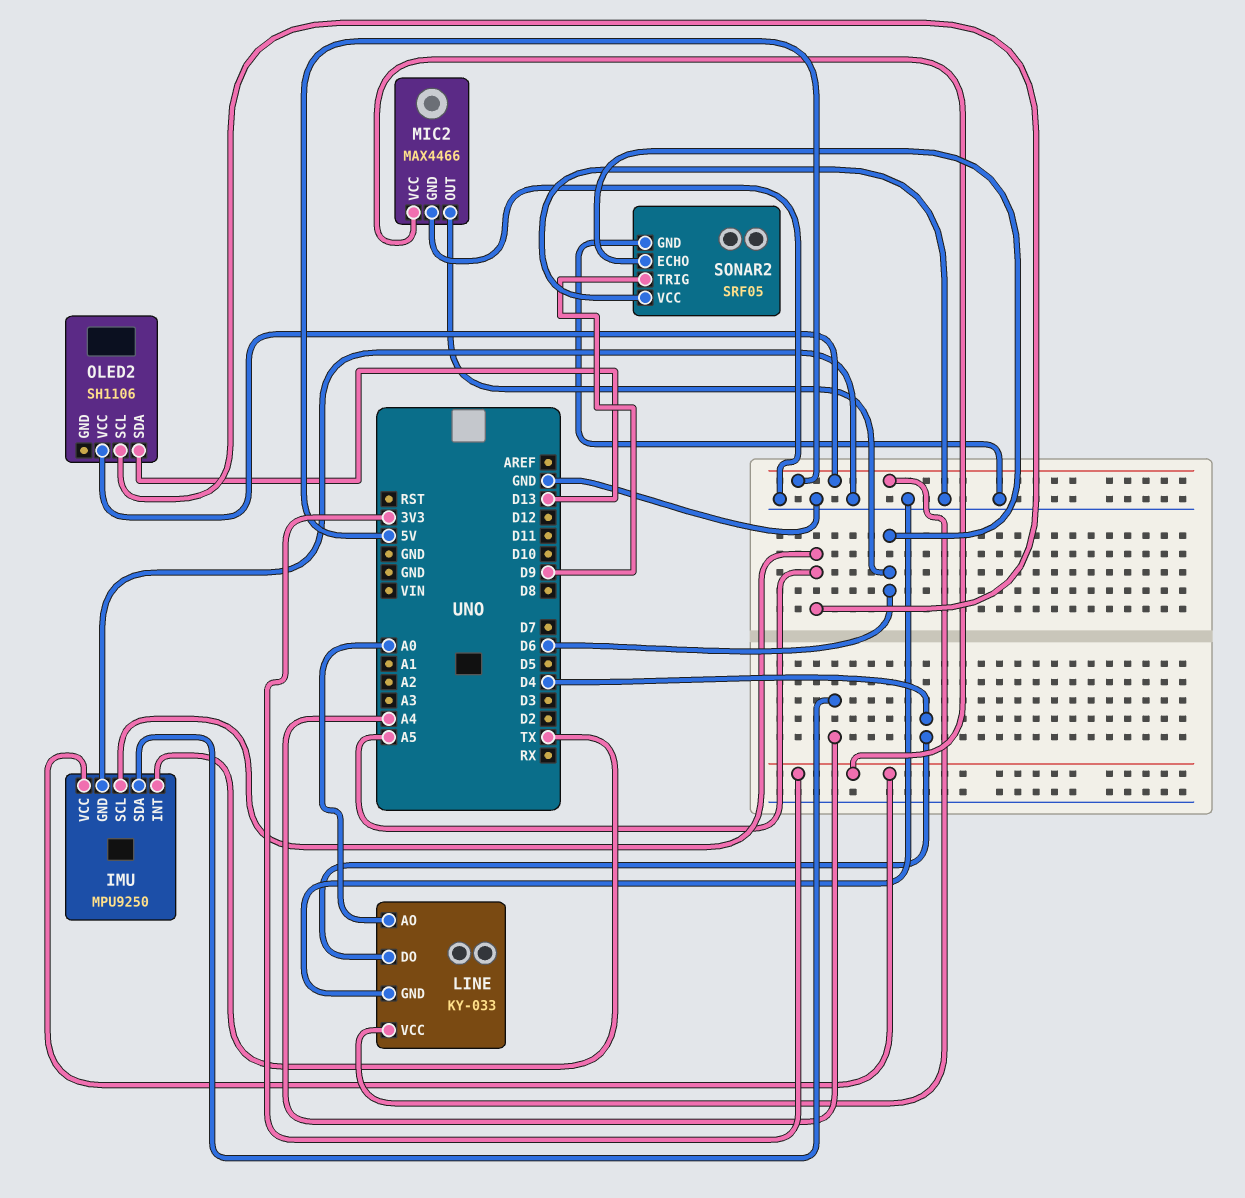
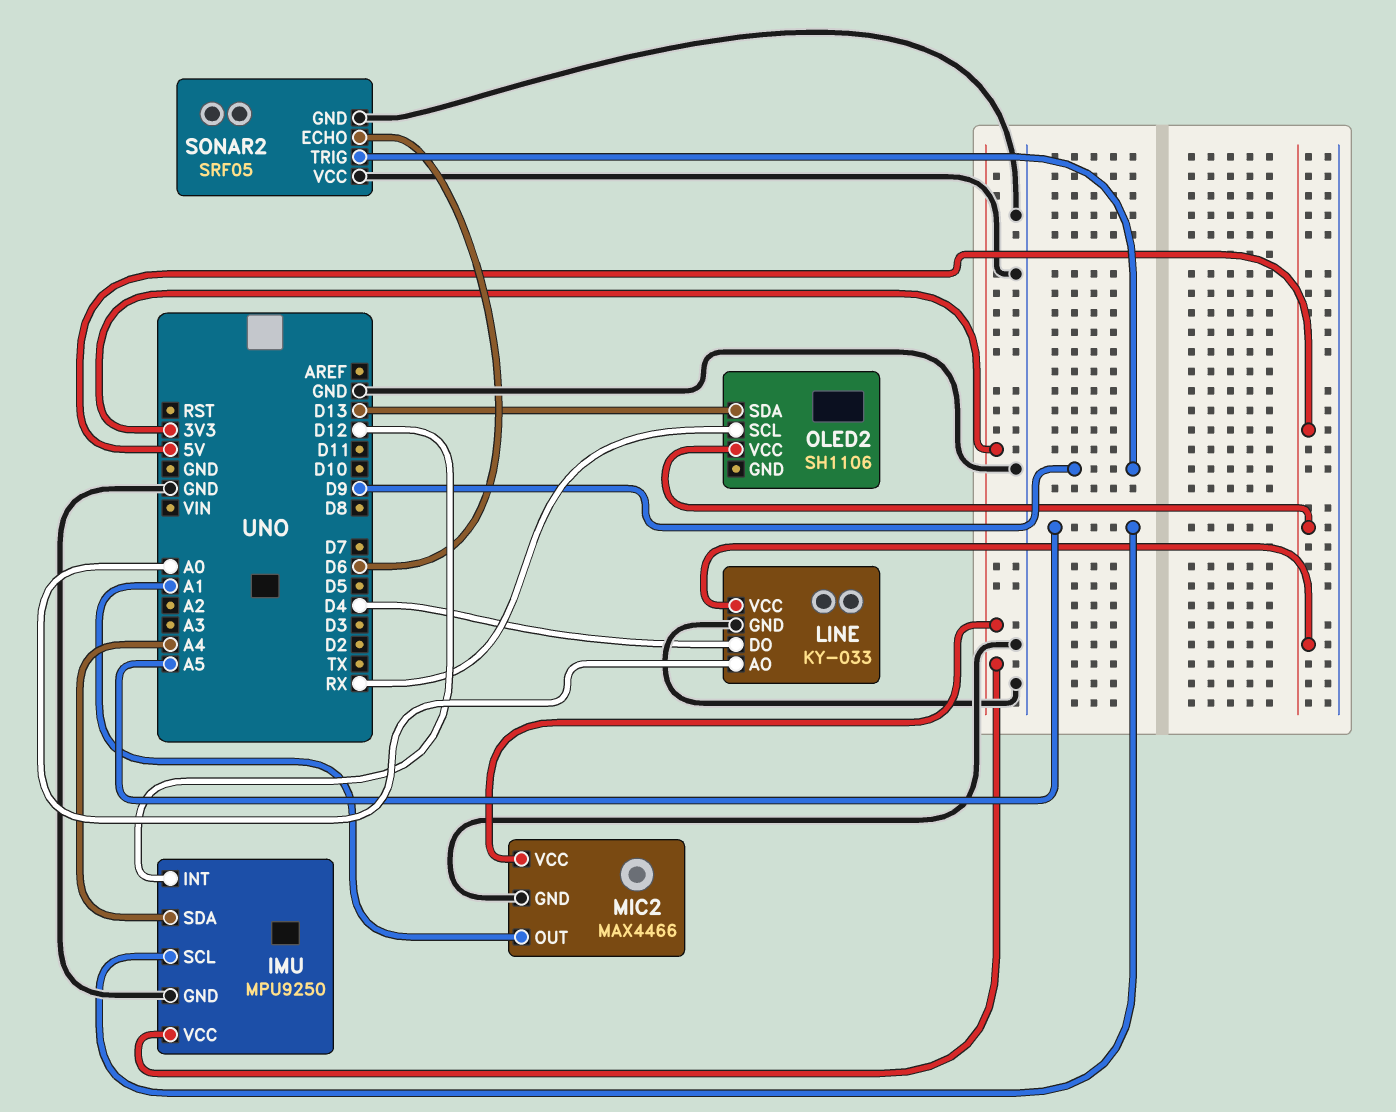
IMU pin INT: TX -> D12
MIC2 pin OUT: D6 -> A1
OLED2 pin SCL: A5 -> RX

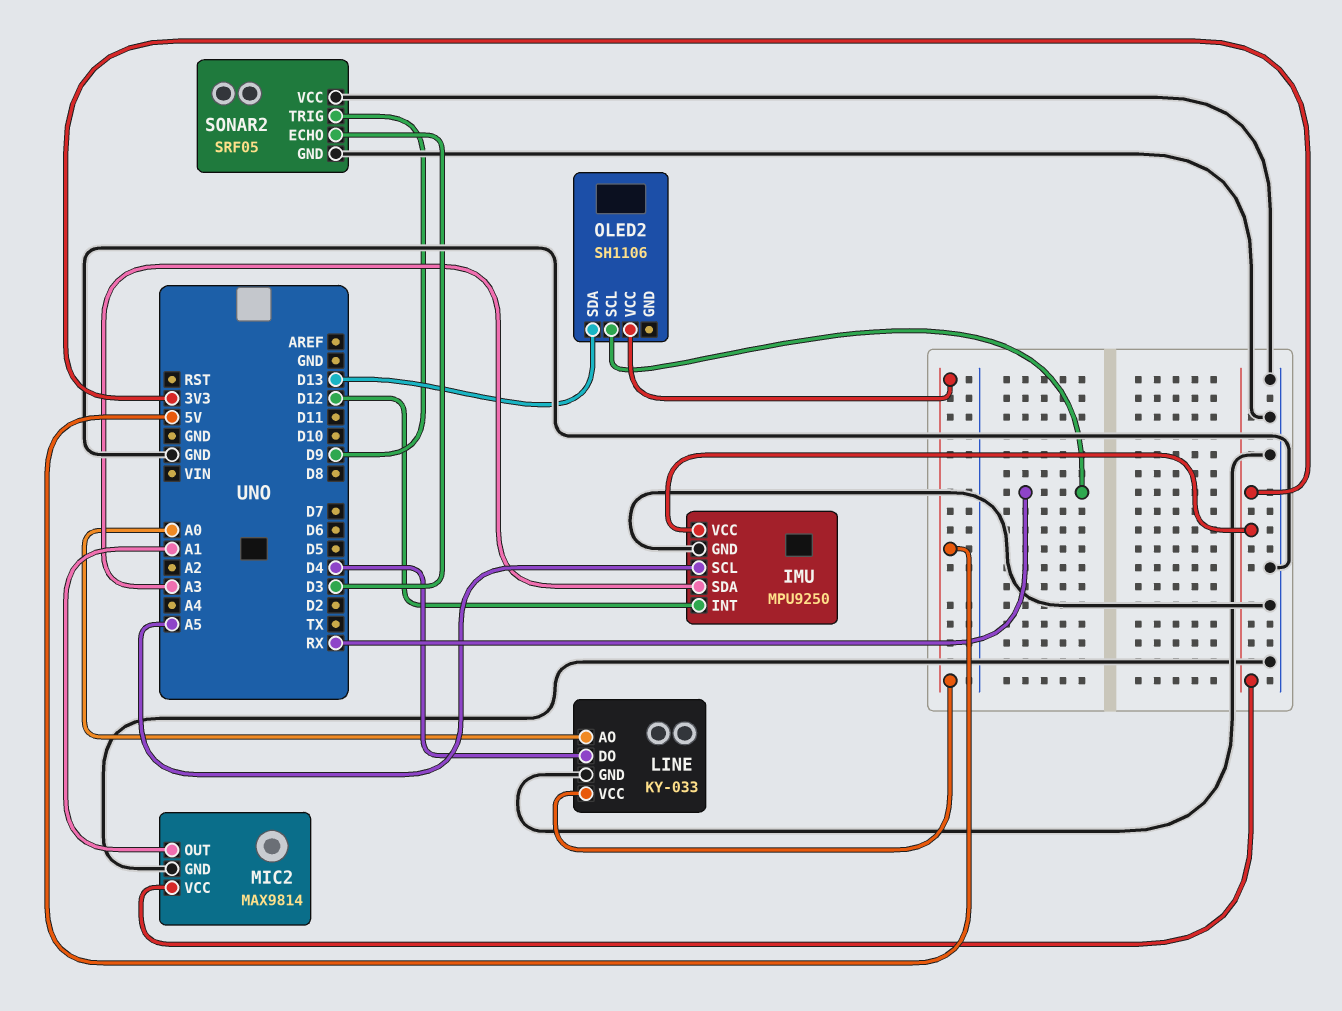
IMU pin SDA: A4 -> A3
MIC2: MAX4466 -> MAX9814
SONAR2 pin ECHO: D6 -> D3

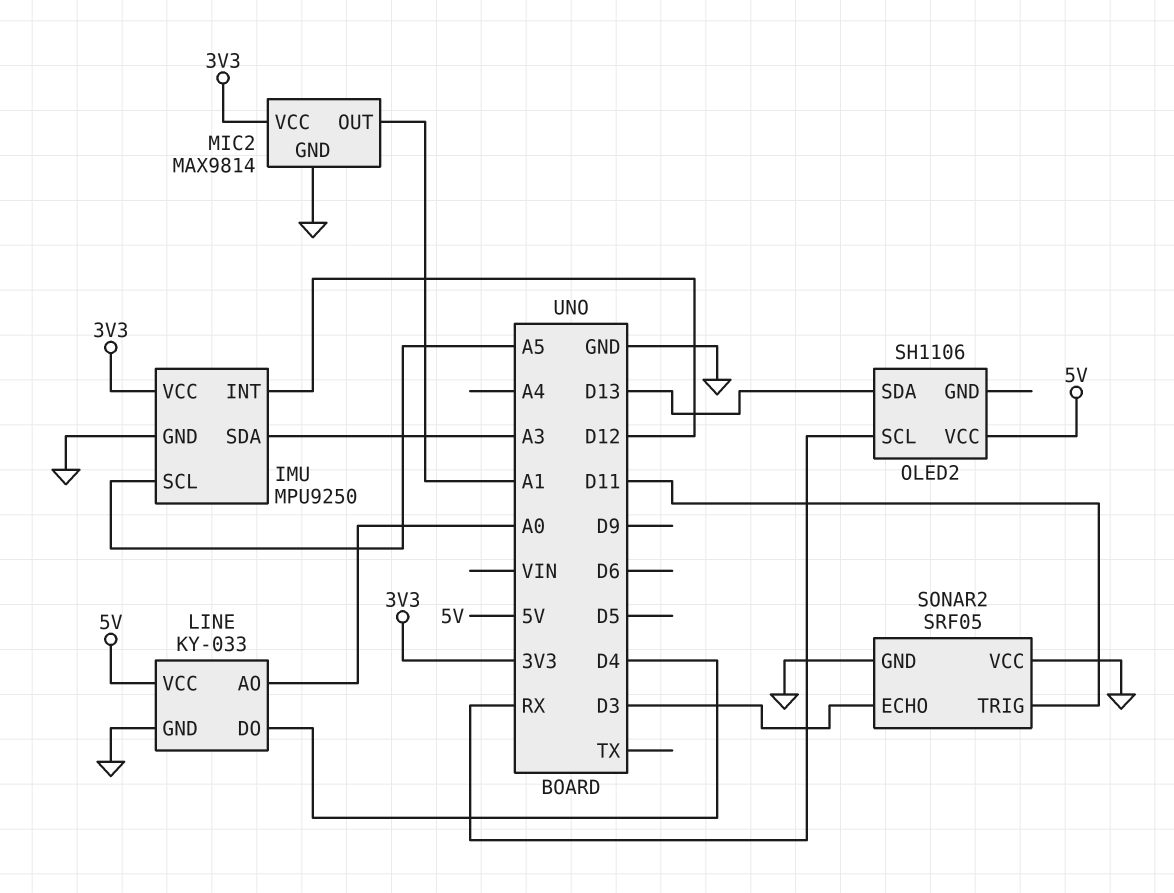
SONAR2 pin TRIG: D9 -> D11

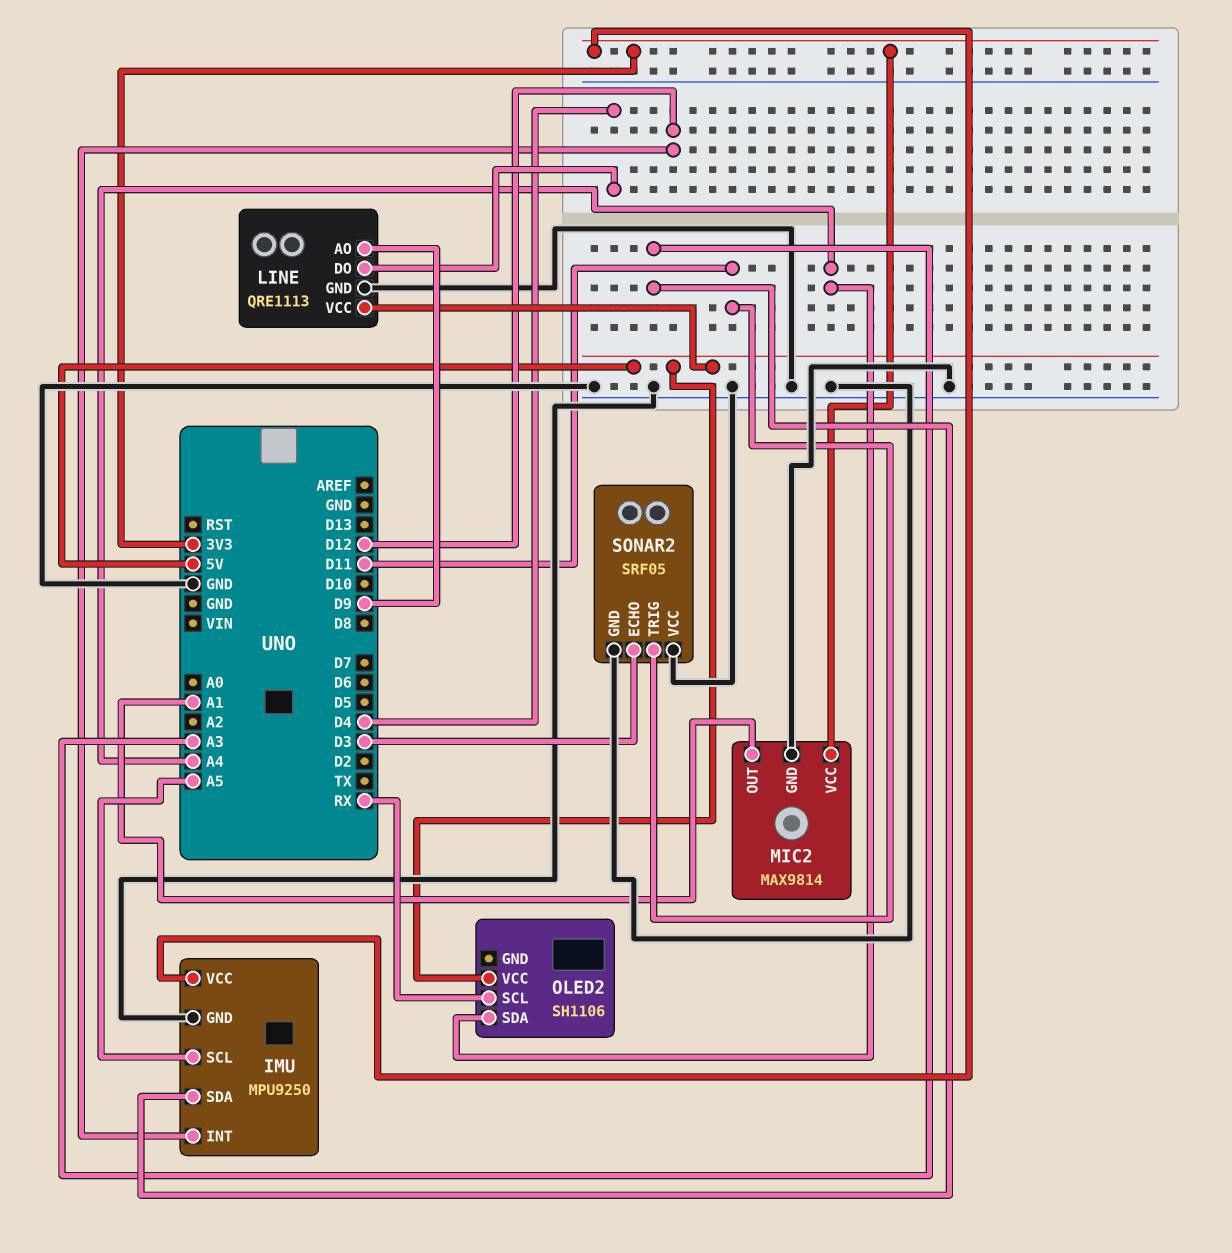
LINE: KY-033 -> QRE1113
LINE pin AO: A0 -> D9
OLED2 pin SDA: D13 -> A4

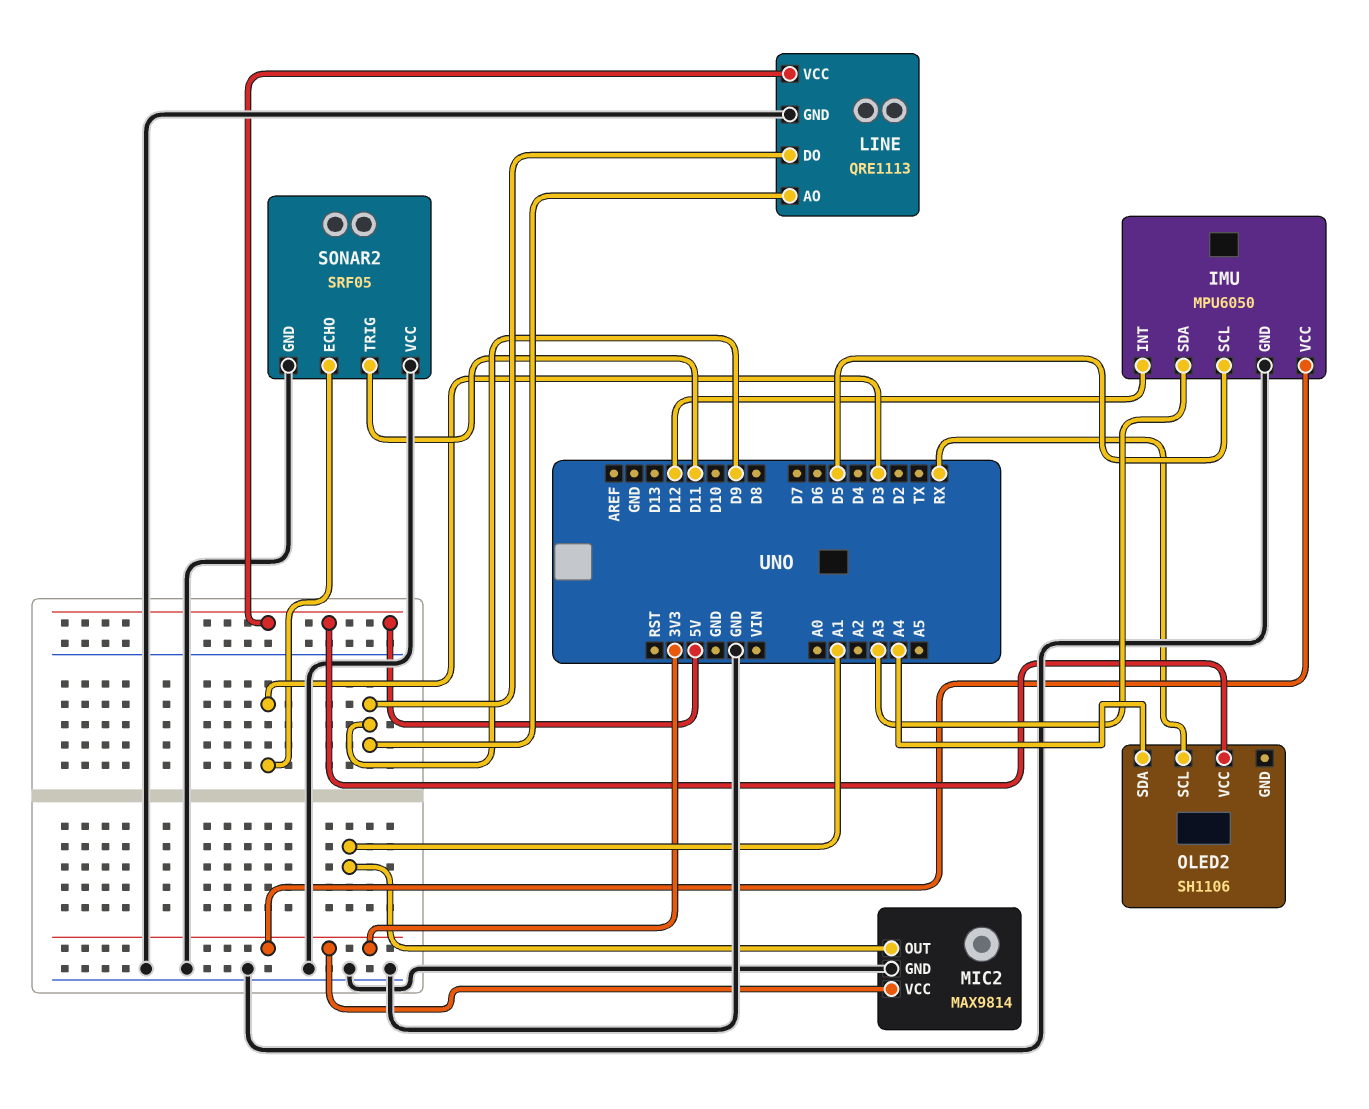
IMU: MPU9250 -> MPU6050
IMU pin SCL: A5 -> D5
LINE pin DO: D4 -> D9

